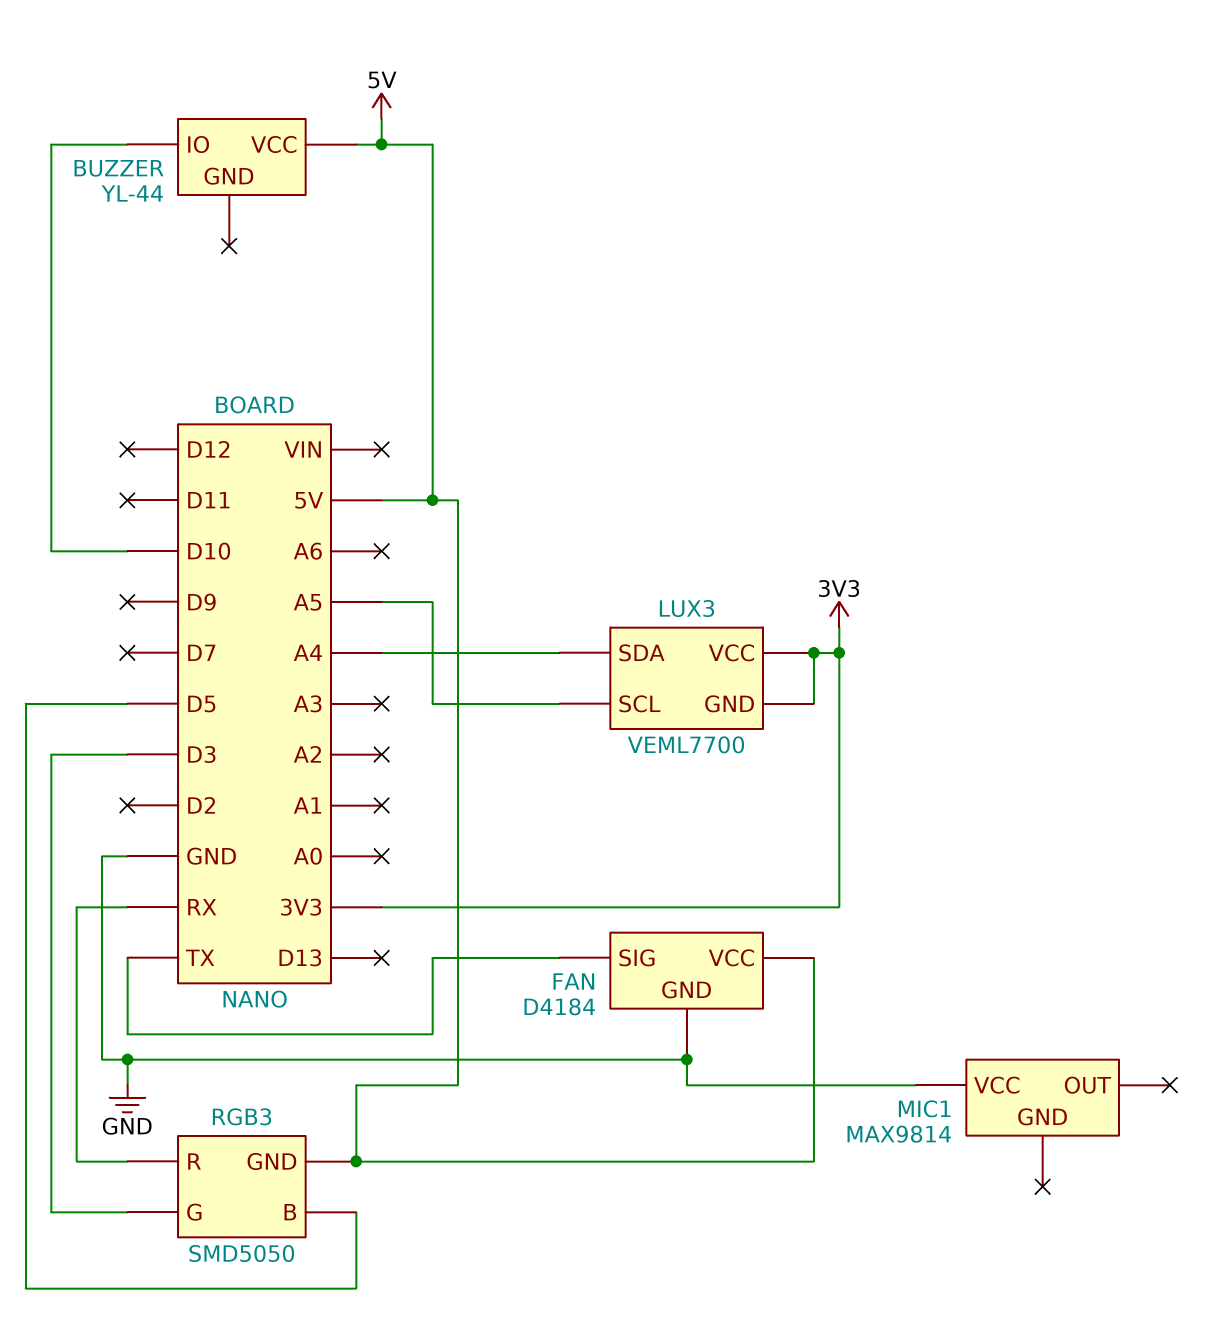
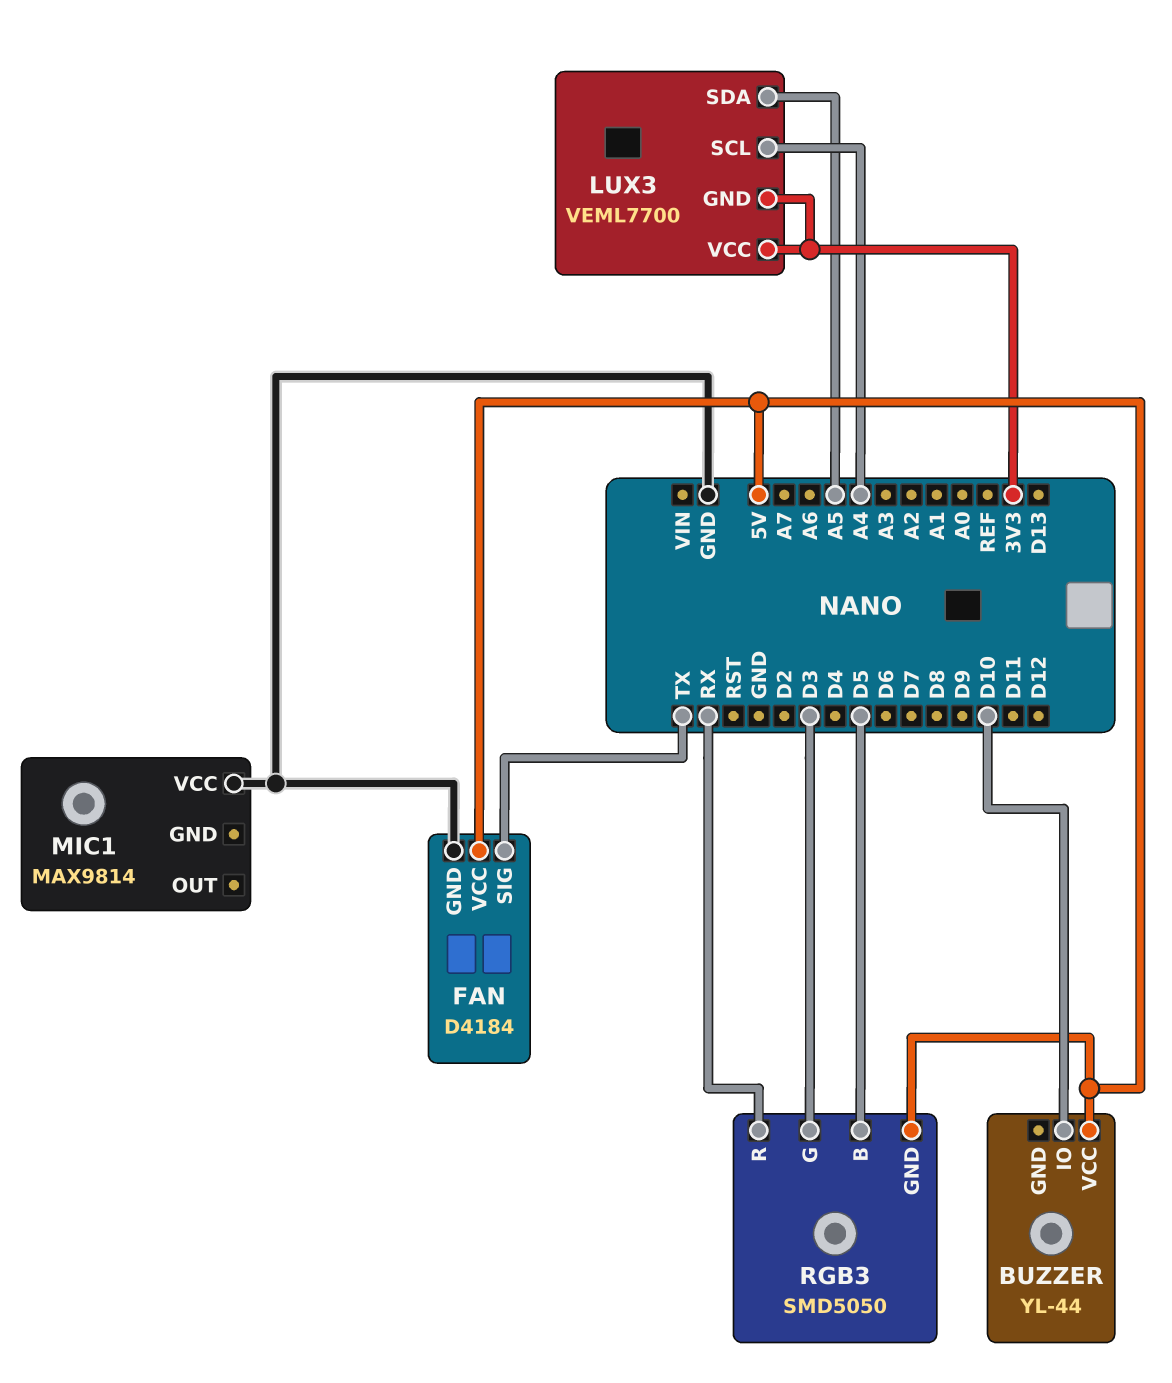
LUX3 pin SCL: A5 -> A4
LUX3 pin SDA: A4 -> A5

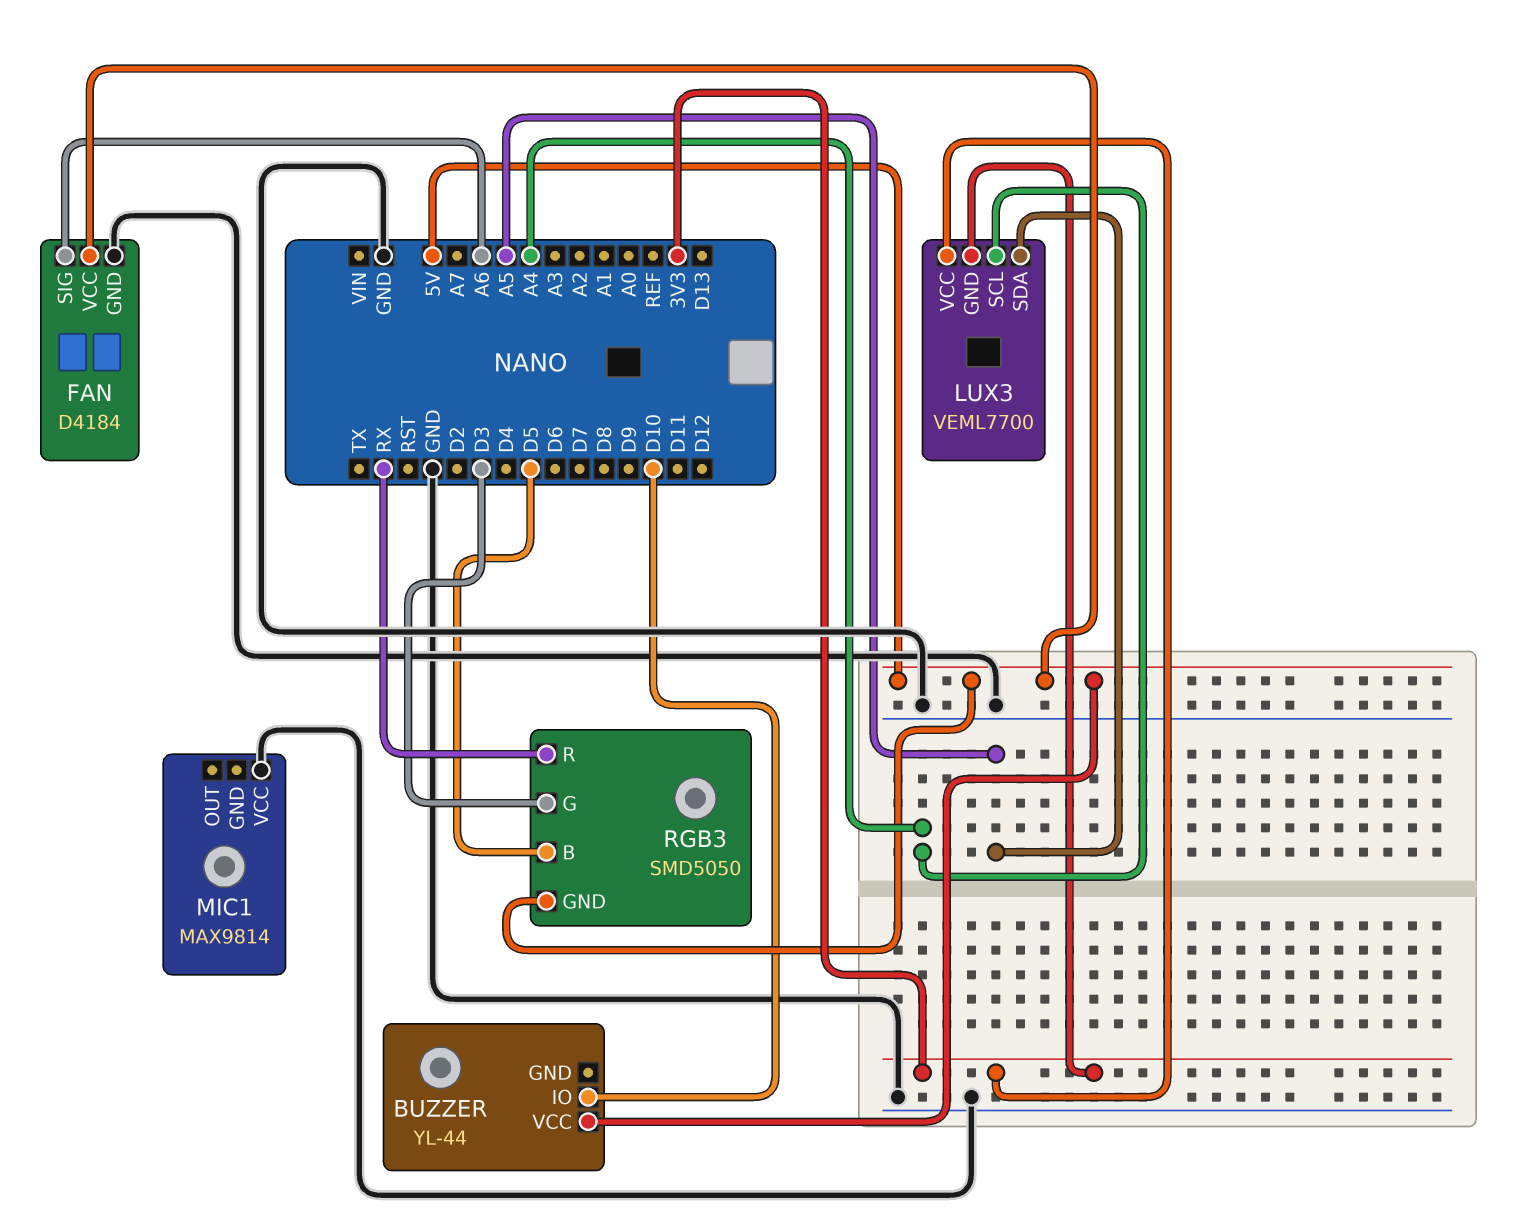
FAN pin SIG: TX -> A6

